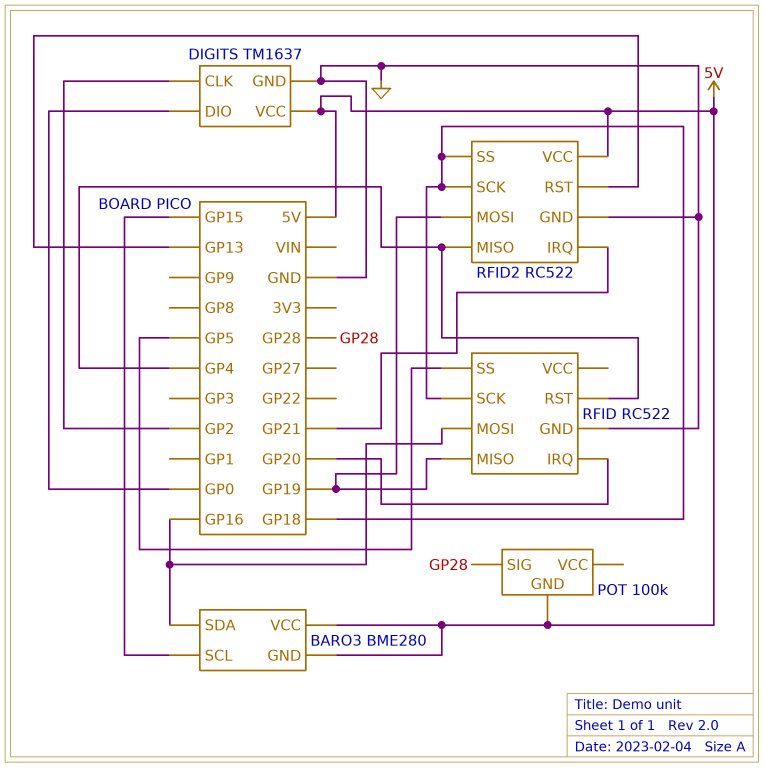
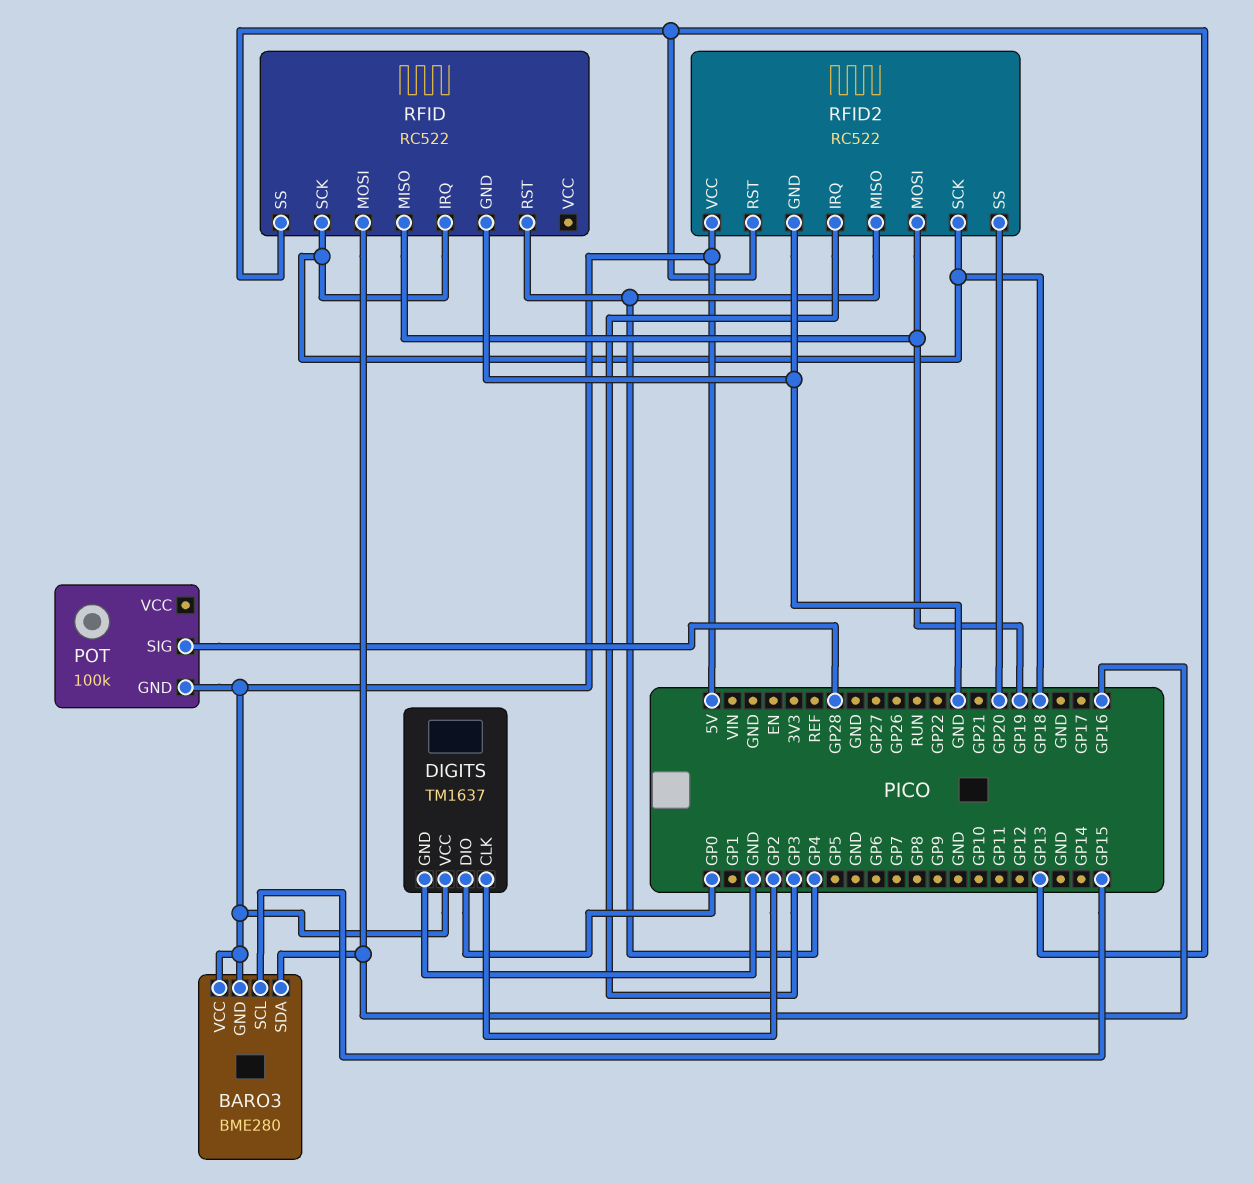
RFID pin IRQ: GP20 -> GP18
RFID pin SS: GP5 -> GP13
RFID2 pin IRQ: GP21 -> GP3
RFID2 pin SS: GP18 -> GP20

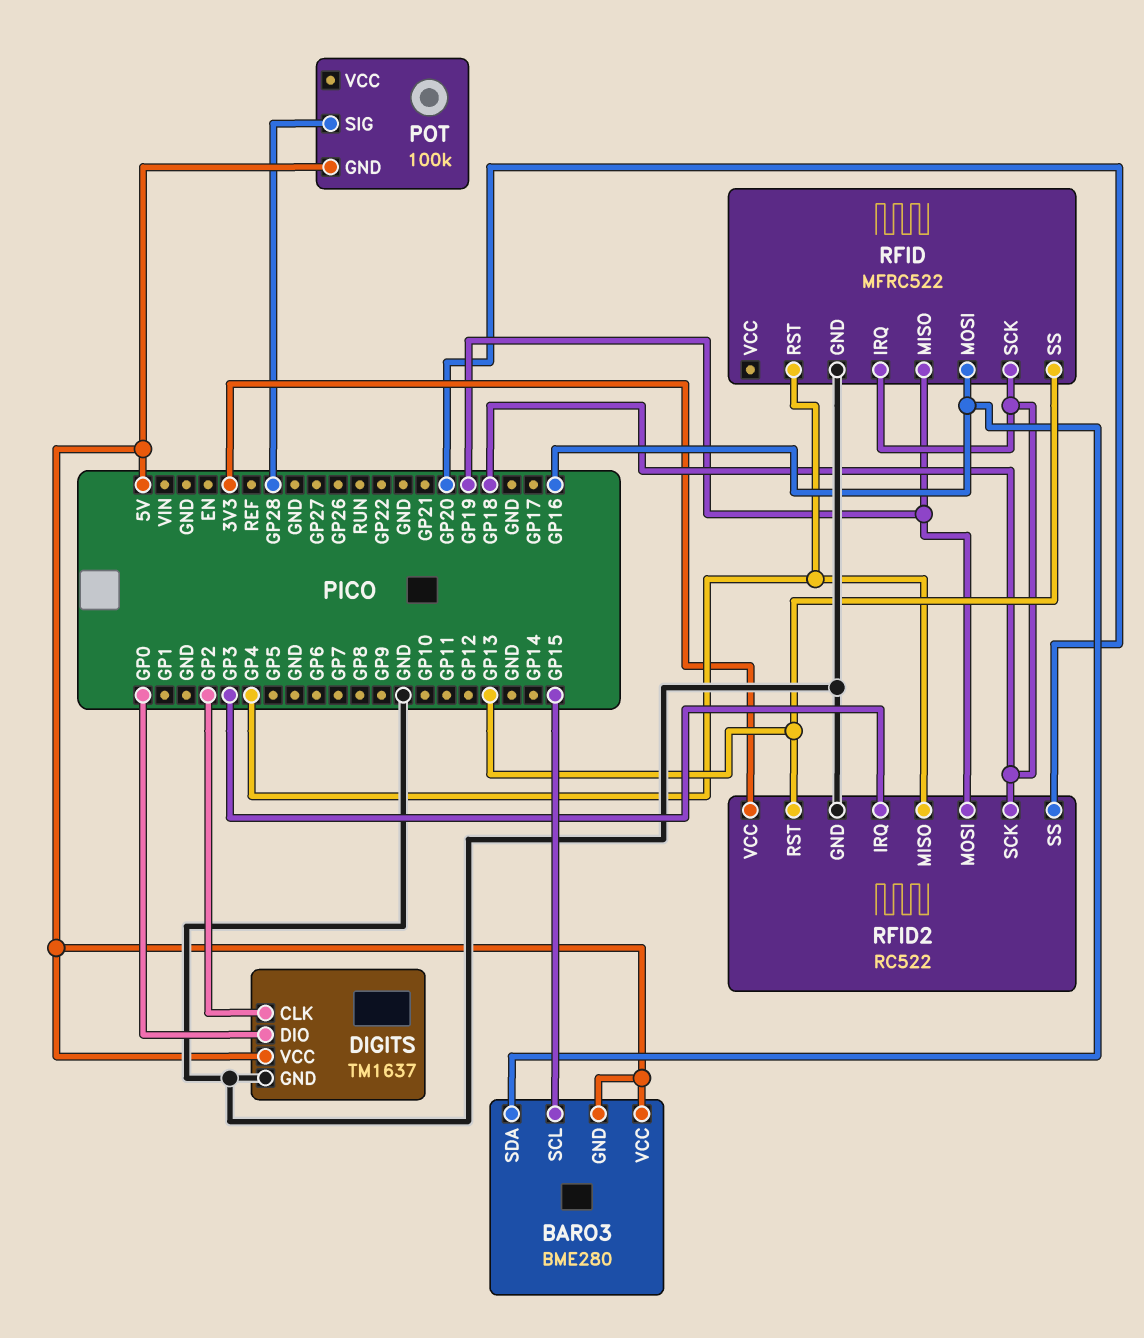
RFID: RC522 -> MFRC522
RFID2 pin VCC: 5V -> 3V3

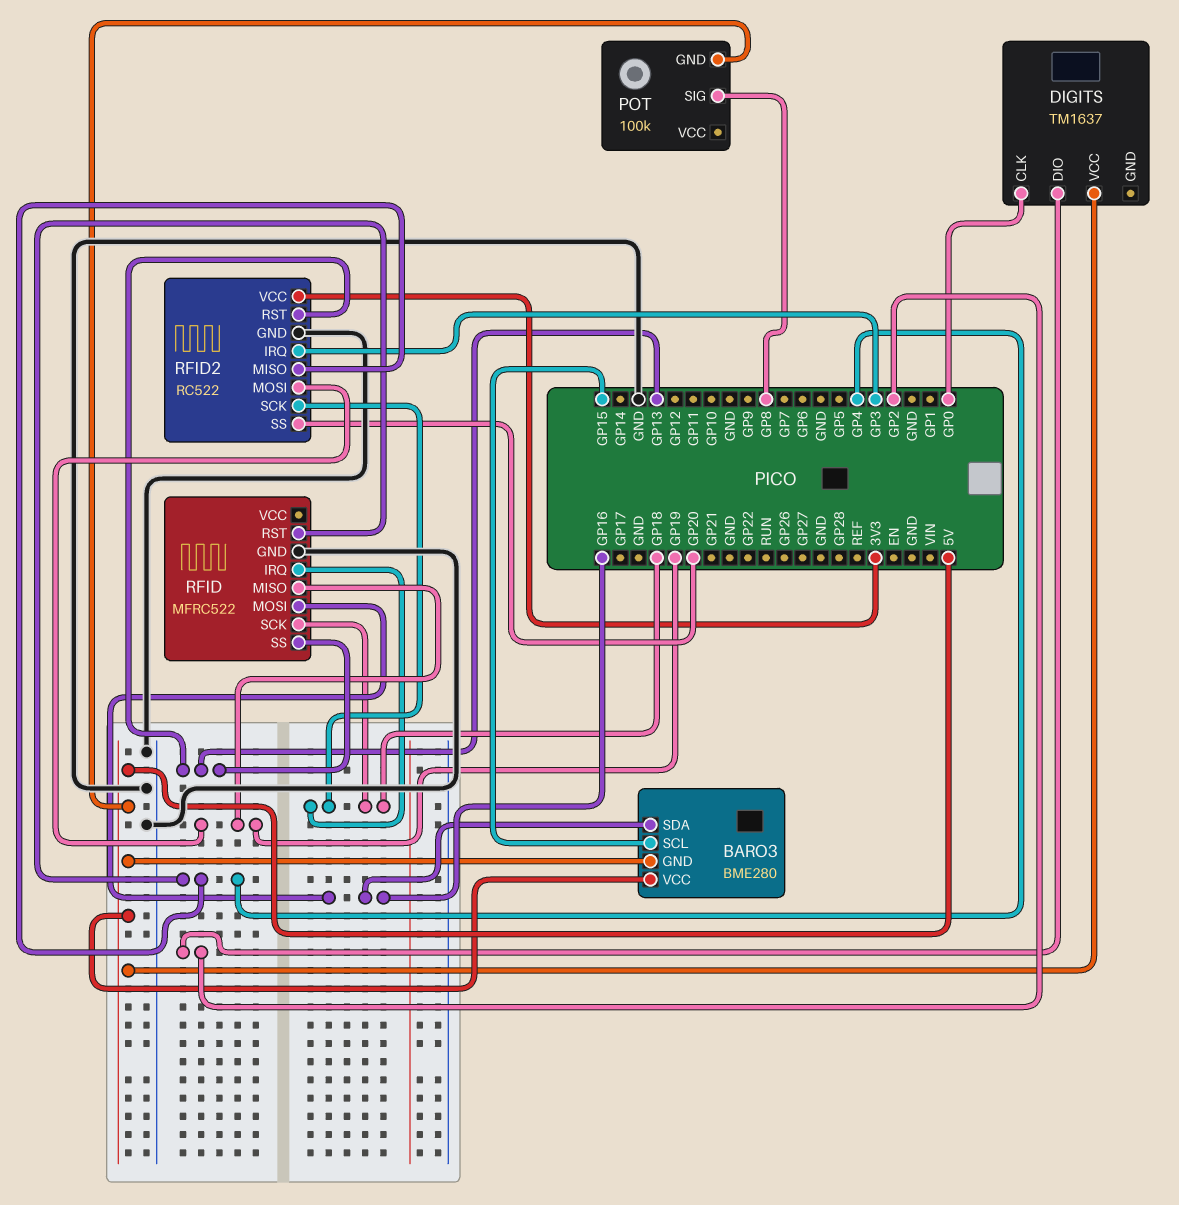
DIGITS pin CLK: GP2 -> GP0
DIGITS pin DIO: GP0 -> GP2
DIGITS pin GND: GND -> none
POT pin SIG: GP28 -> GP8

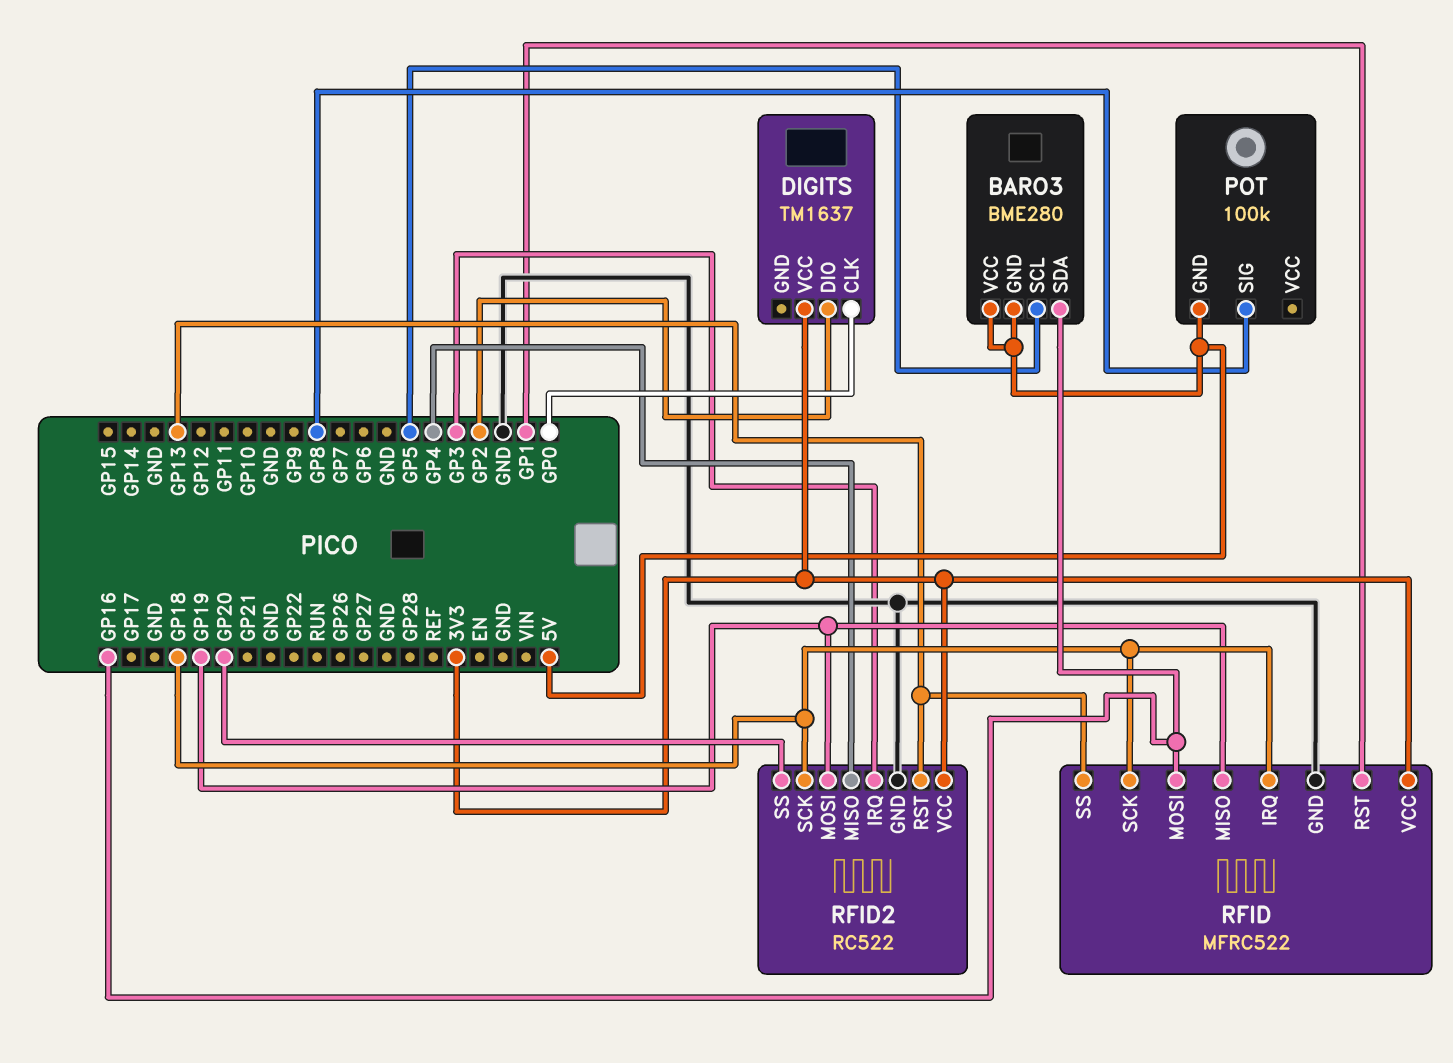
BARO3 pin SCL: GP15 -> GP5
DIGITS pin VCC: 5V -> 3V3
RFID pin RST: GP4 -> GP1
RFID pin VCC: none -> 3V3

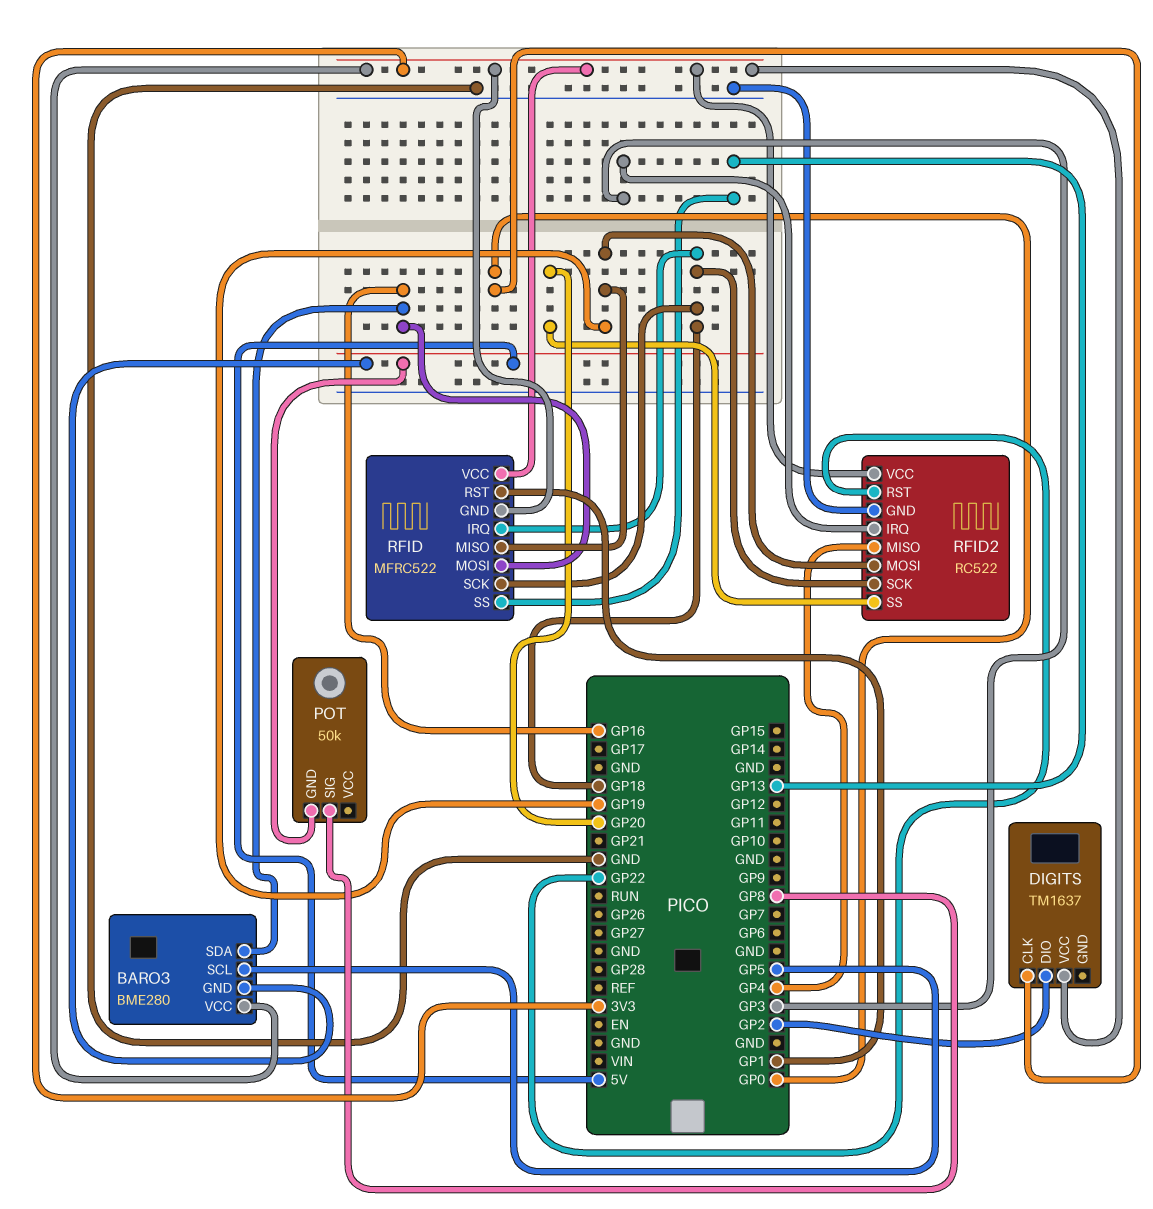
BARO3 pin VCC: 5V -> 3V3
POT: 100k -> 50k
RFID pin GND: GND -> 3V3
RFID2 pin RST: GP13 -> GP22

